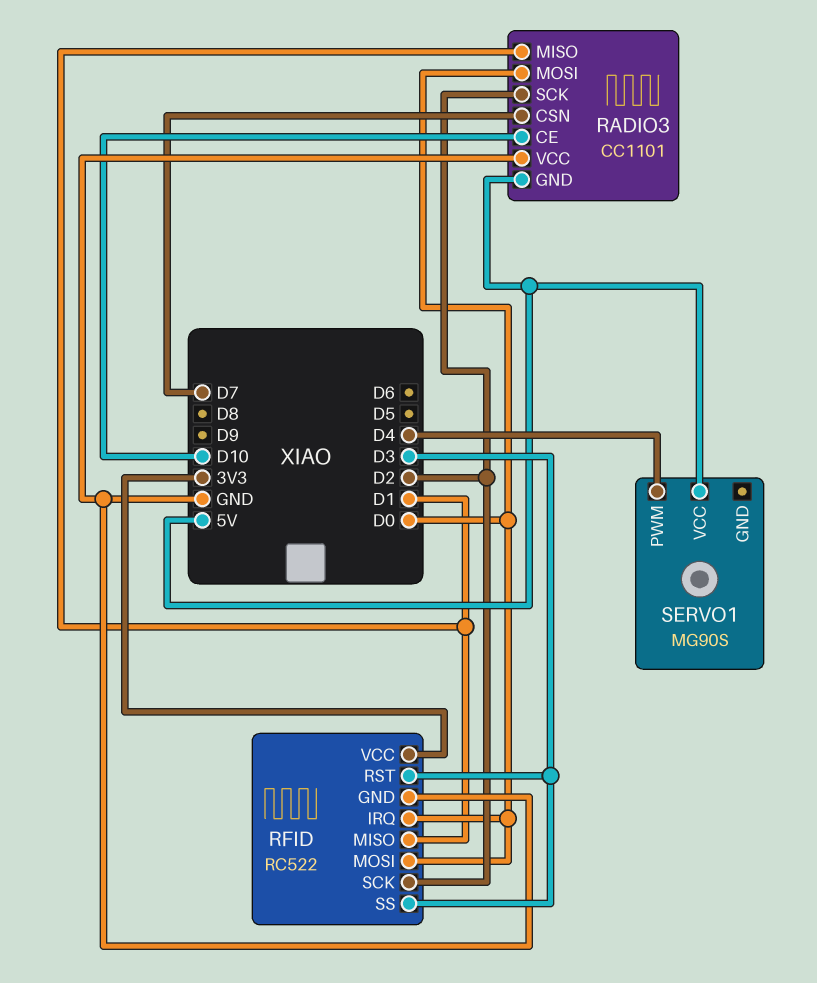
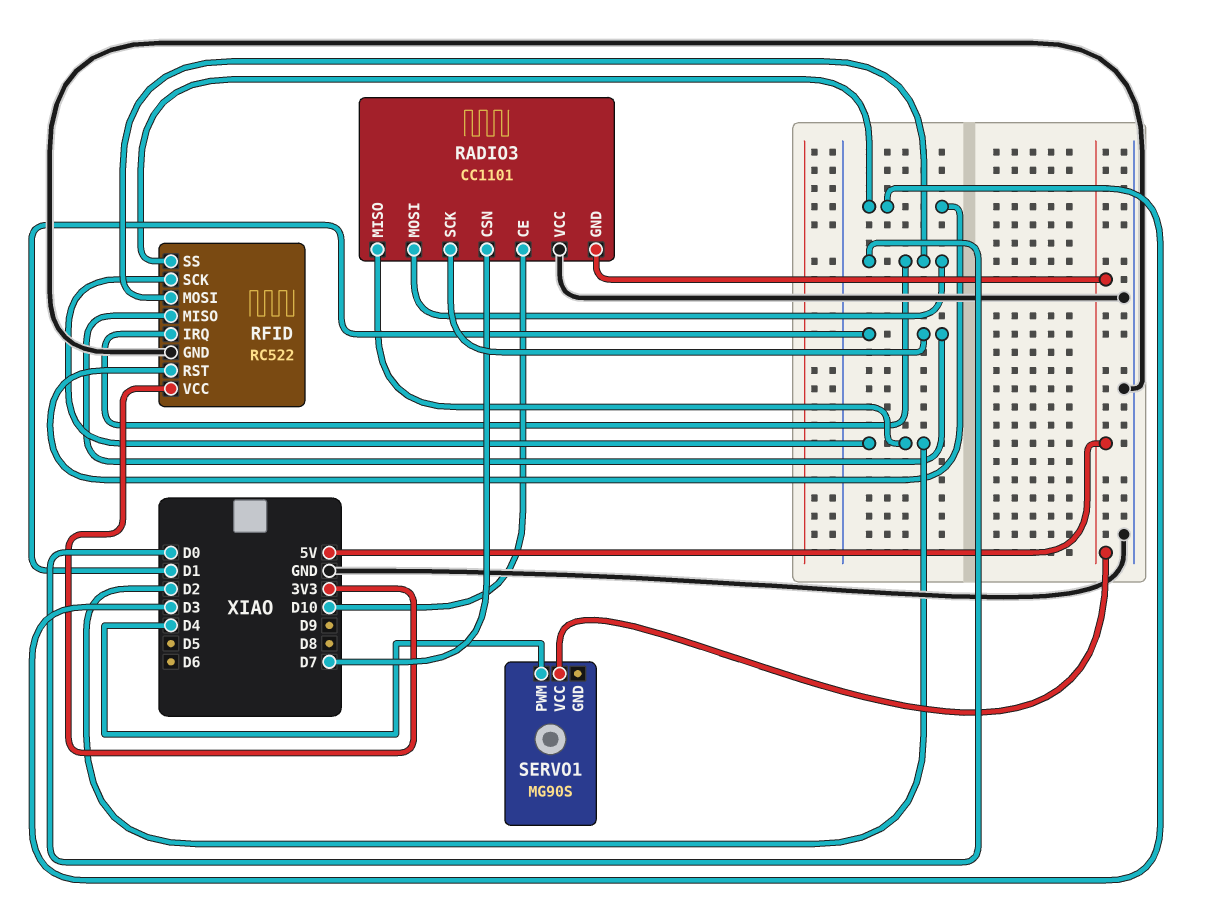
RADIO3 pin MISO: D1 -> D2
RADIO3 pin SCK: D2 -> D1

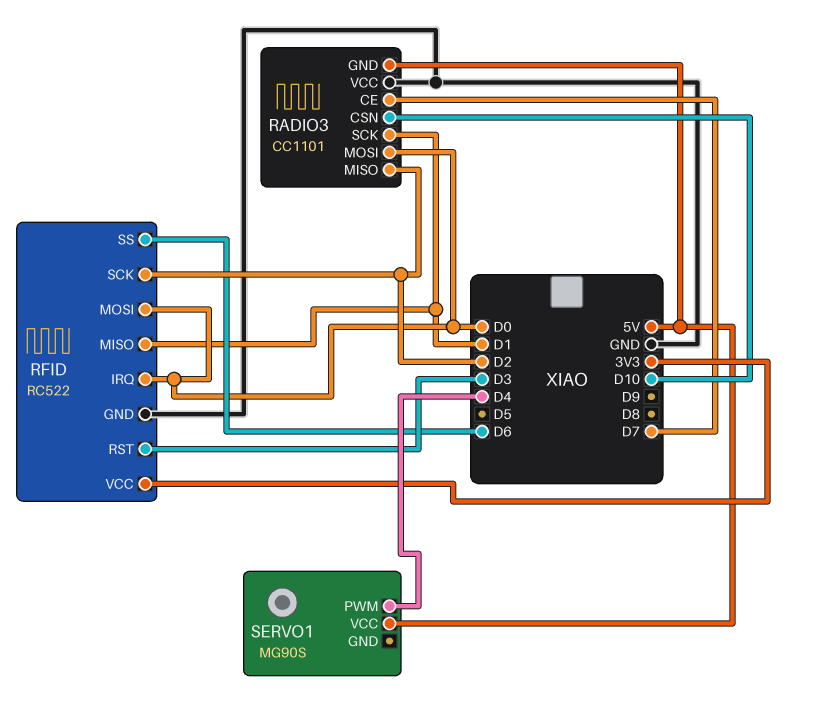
RADIO3 pin CE: D10 -> D7
RADIO3 pin CSN: D7 -> D10
RFID pin SS: D3 -> D6

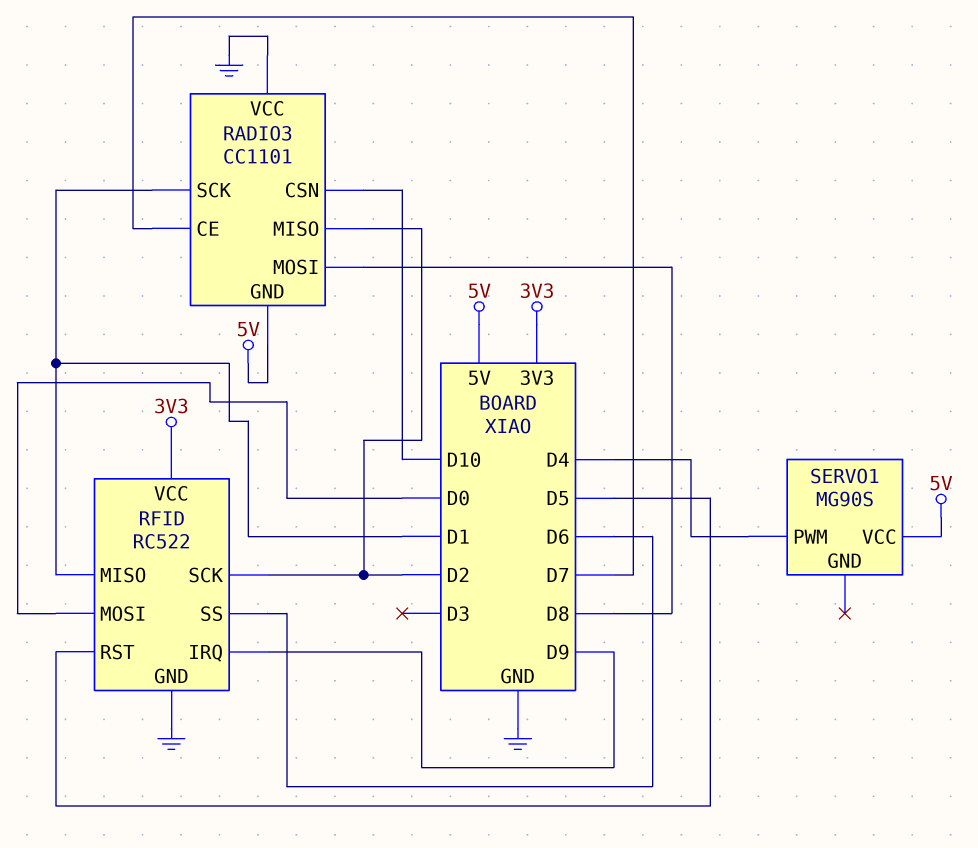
RADIO3 pin MOSI: D0 -> D8
RFID pin IRQ: D0 -> D9
RFID pin RST: D3 -> D5

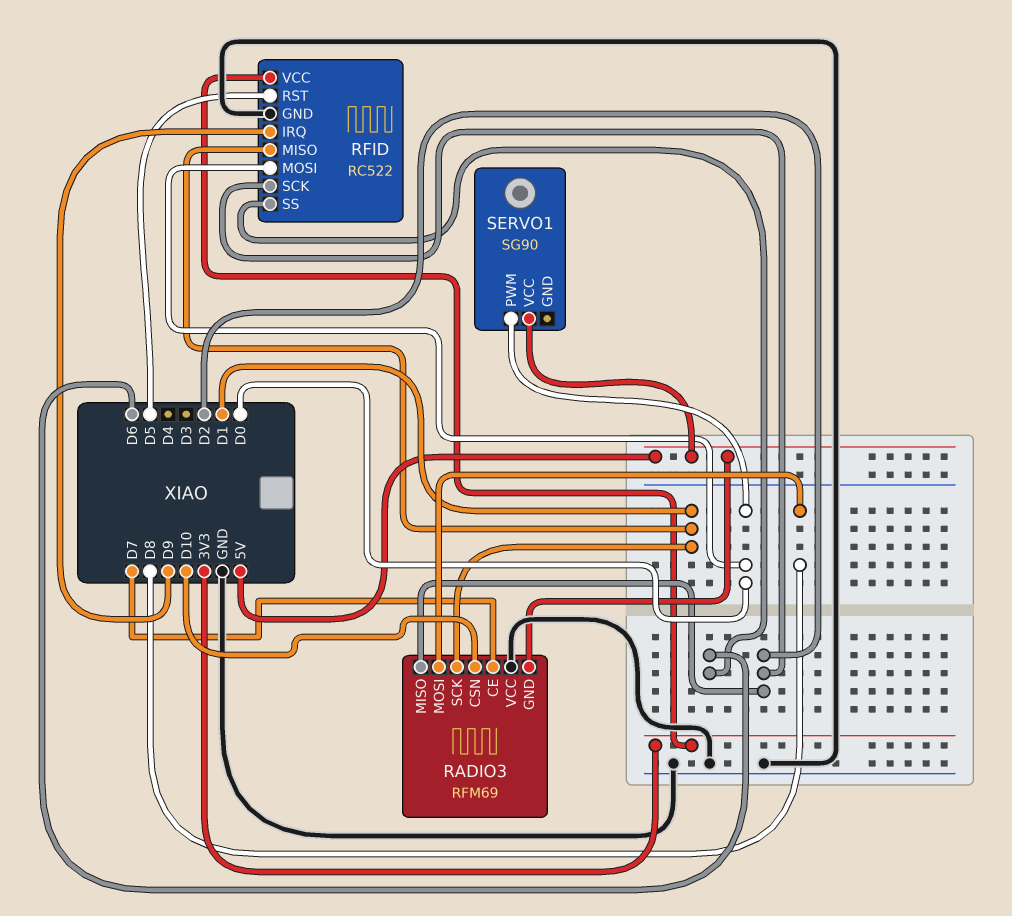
RADIO3: CC1101 -> RFM69
SERVO1: MG90S -> SG90
SERVO1 pin PWM: D4 -> D0

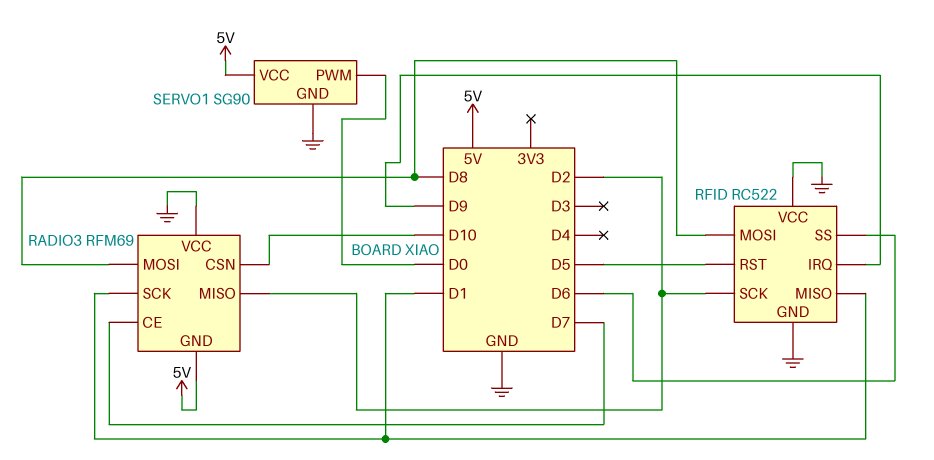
RFID pin MOSI: D0 -> D8
RFID pin VCC: 3V3 -> GND
SERVO1 pin GND: none -> GND

